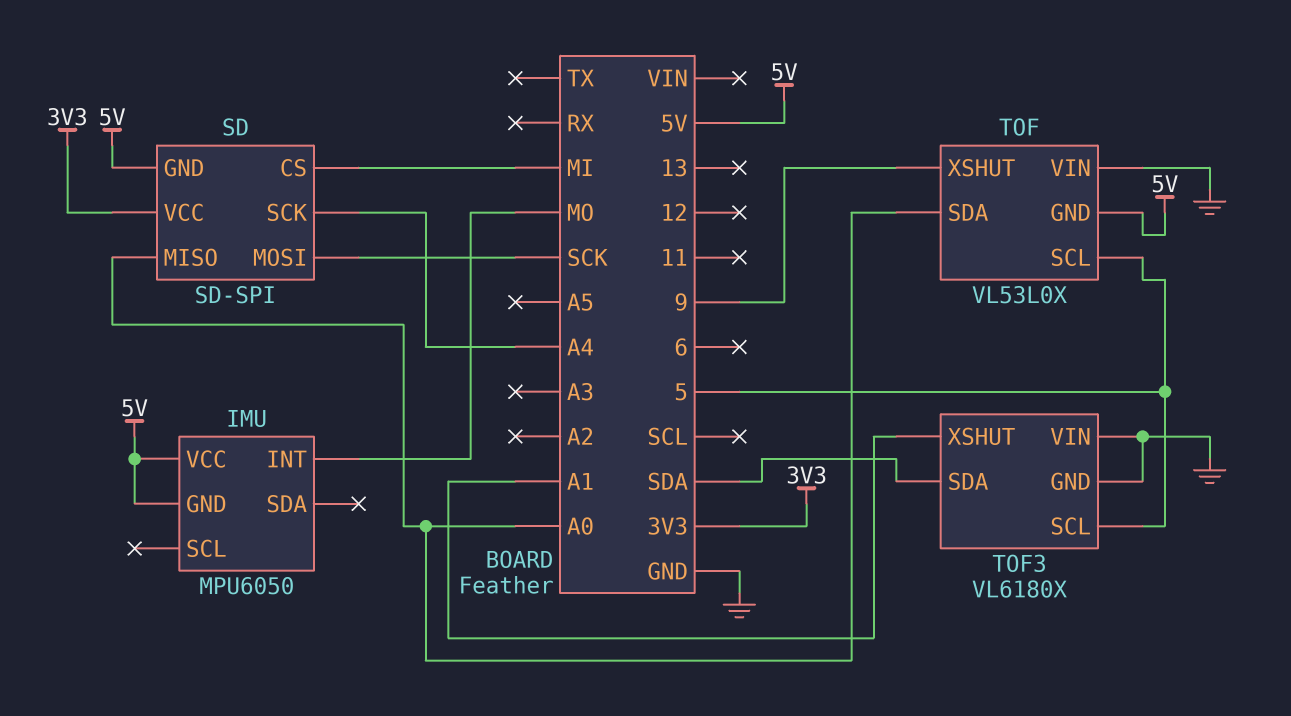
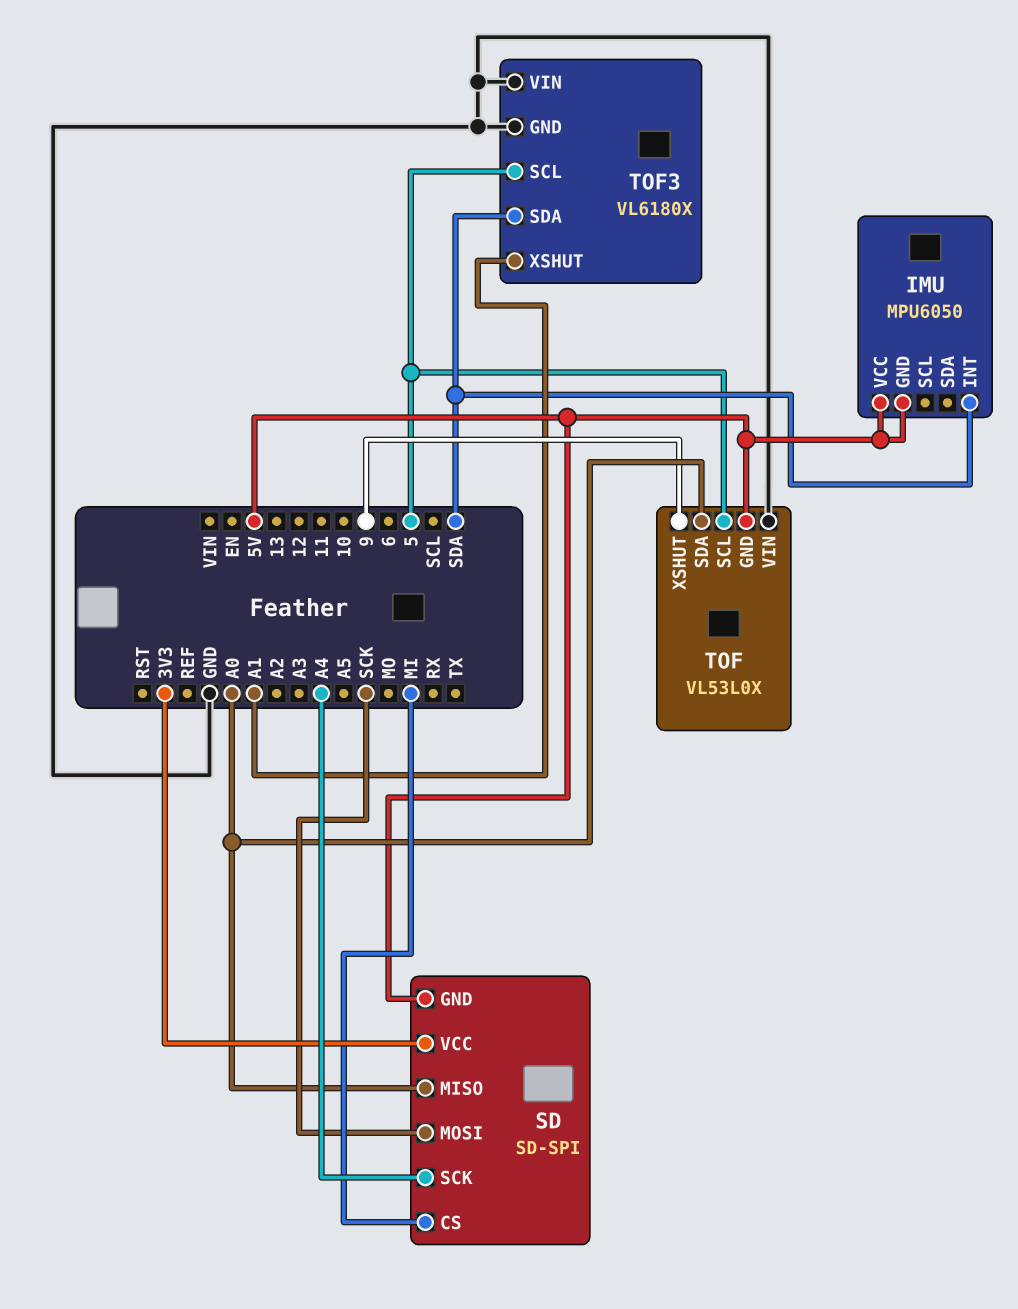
IMU pin INT: MO -> SDA

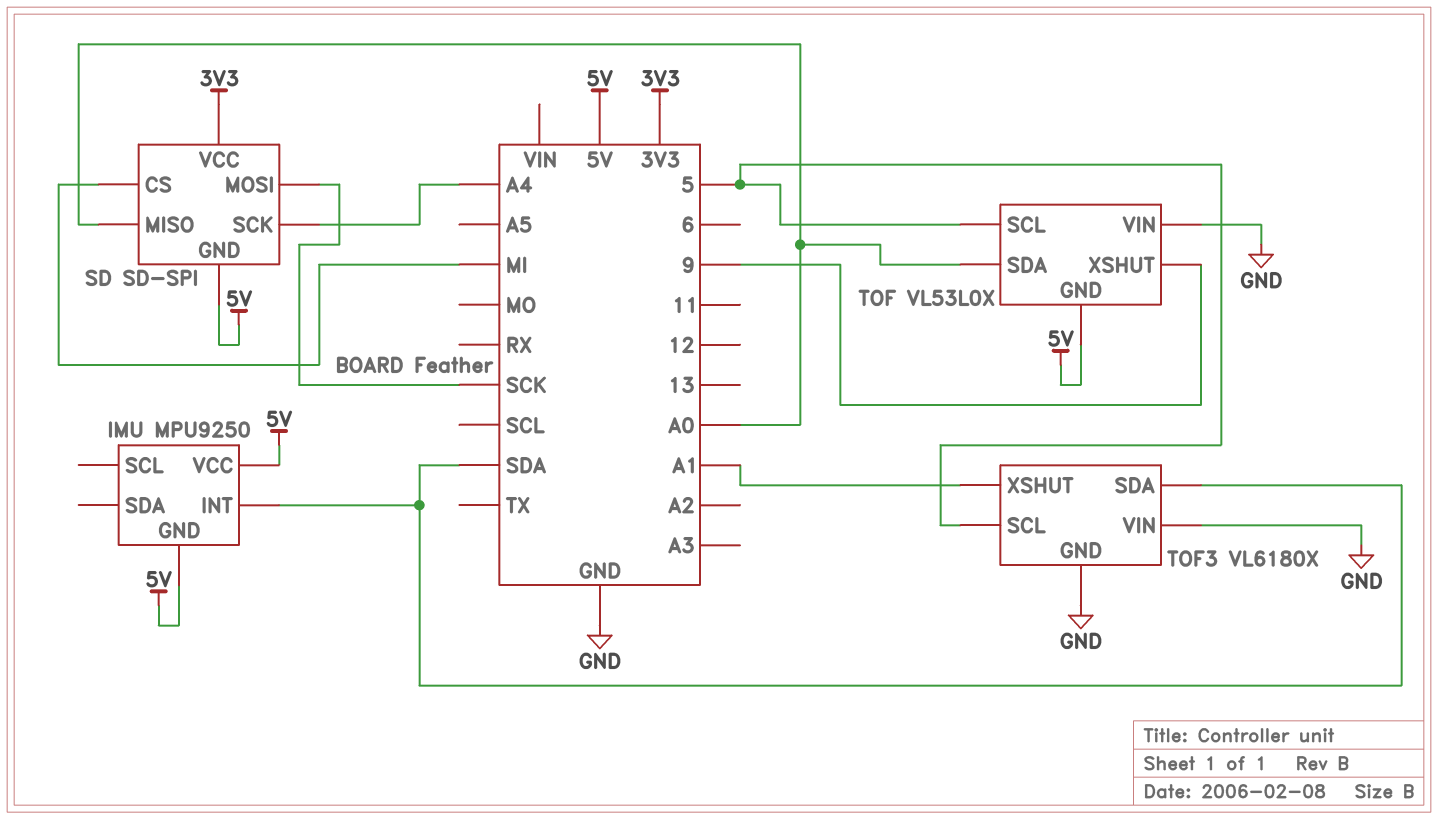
IMU: MPU6050 -> MPU9250

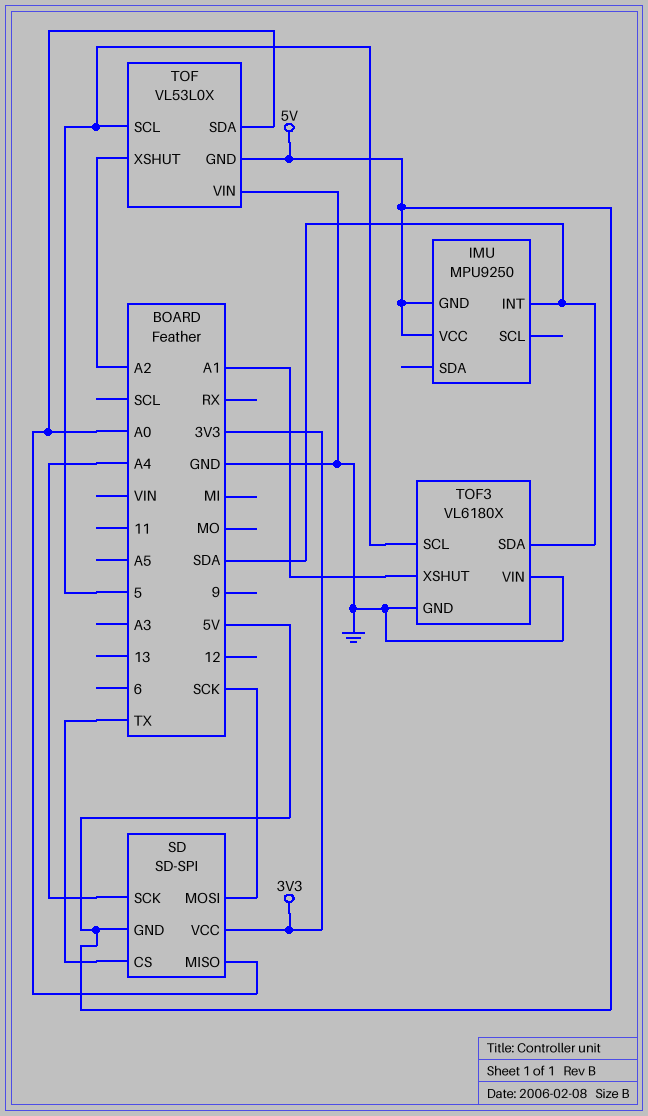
SD pin CS: MI -> TX
TOF pin XSHUT: 9 -> A2

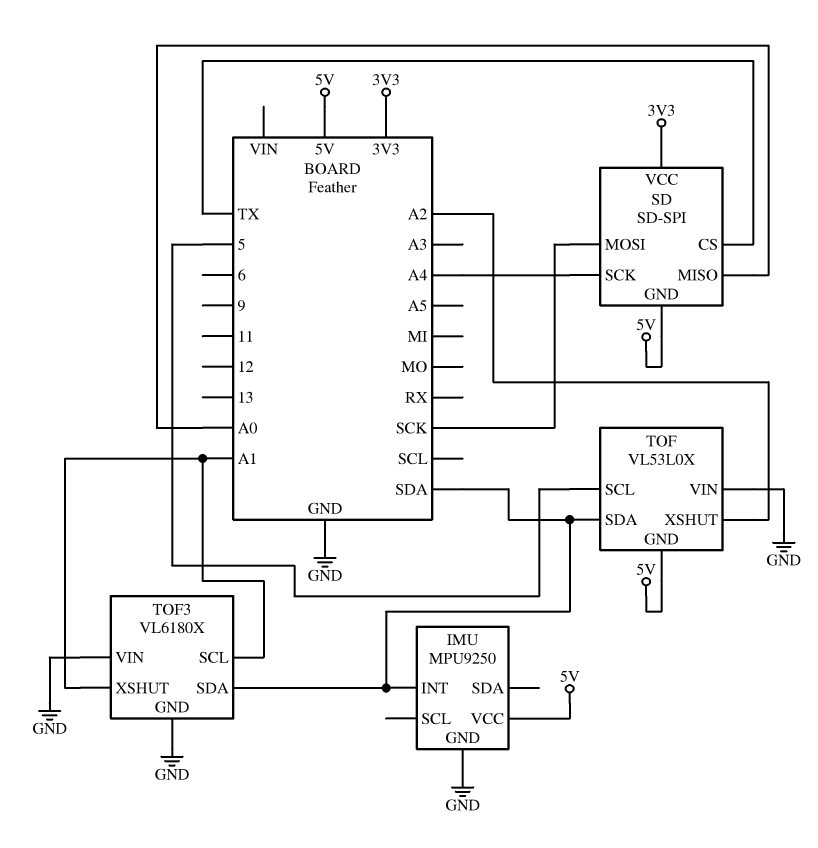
IMU pin GND: 5V -> GND
TOF pin SDA: A0 -> SDA
TOF3 pin SCL: 5 -> A1

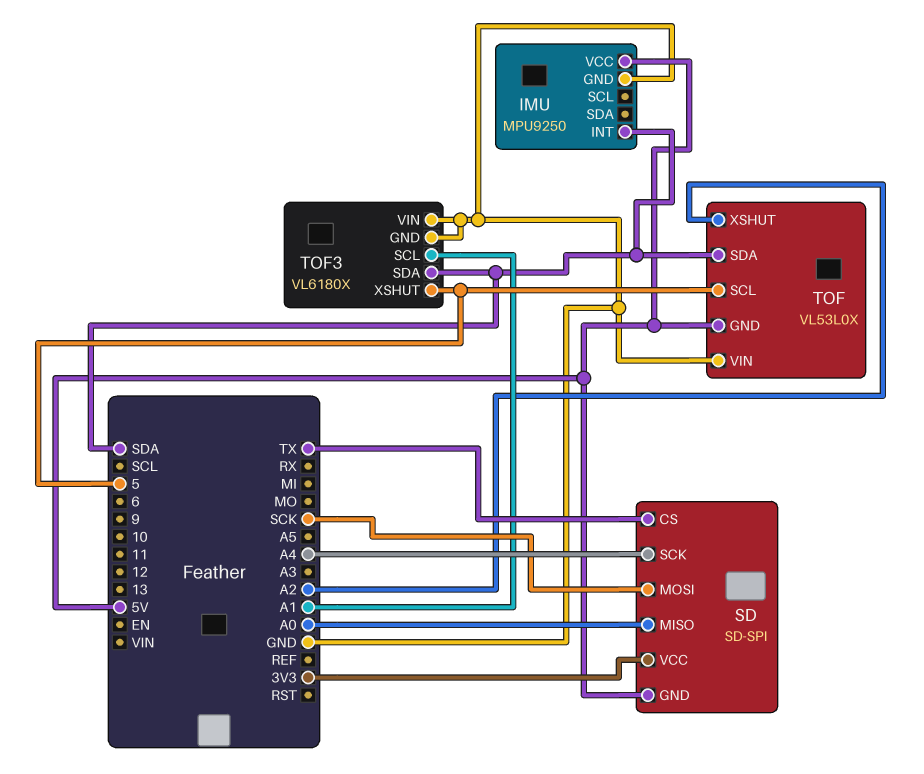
TOF3 pin XSHUT: A1 -> 5

